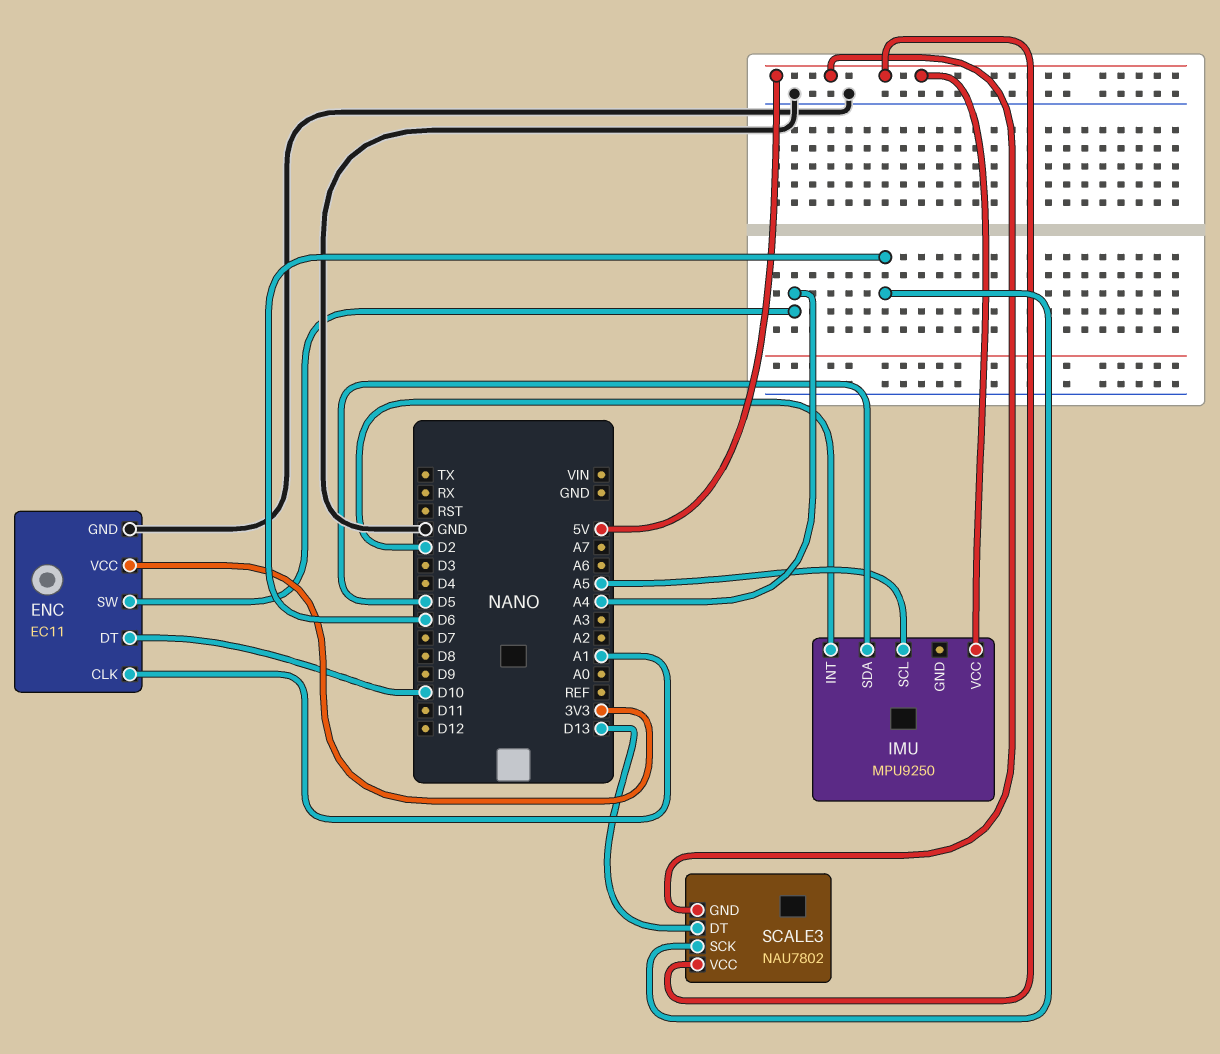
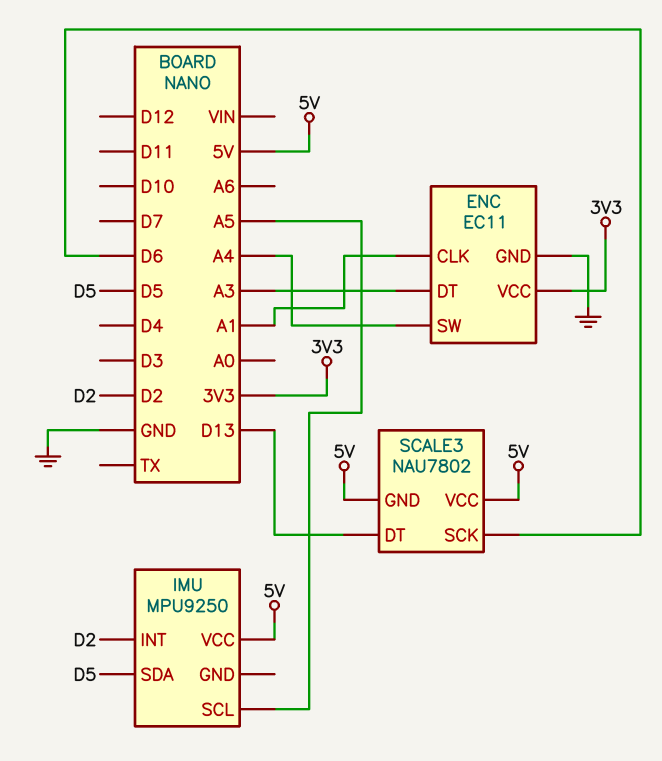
ENC pin DT: D10 -> A3

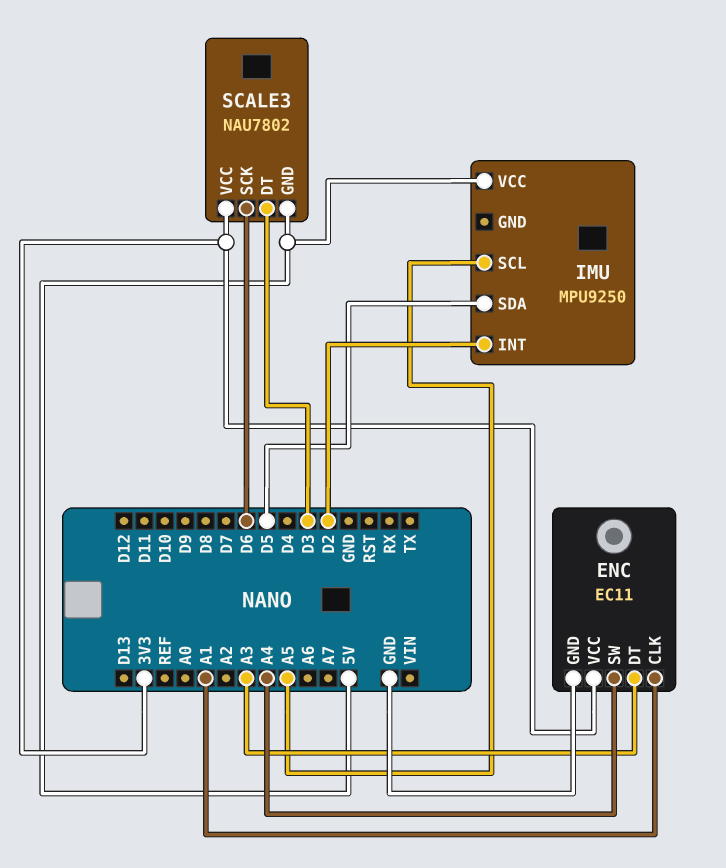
SCALE3 pin DT: D13 -> D3
SCALE3 pin VCC: 5V -> 3V3

